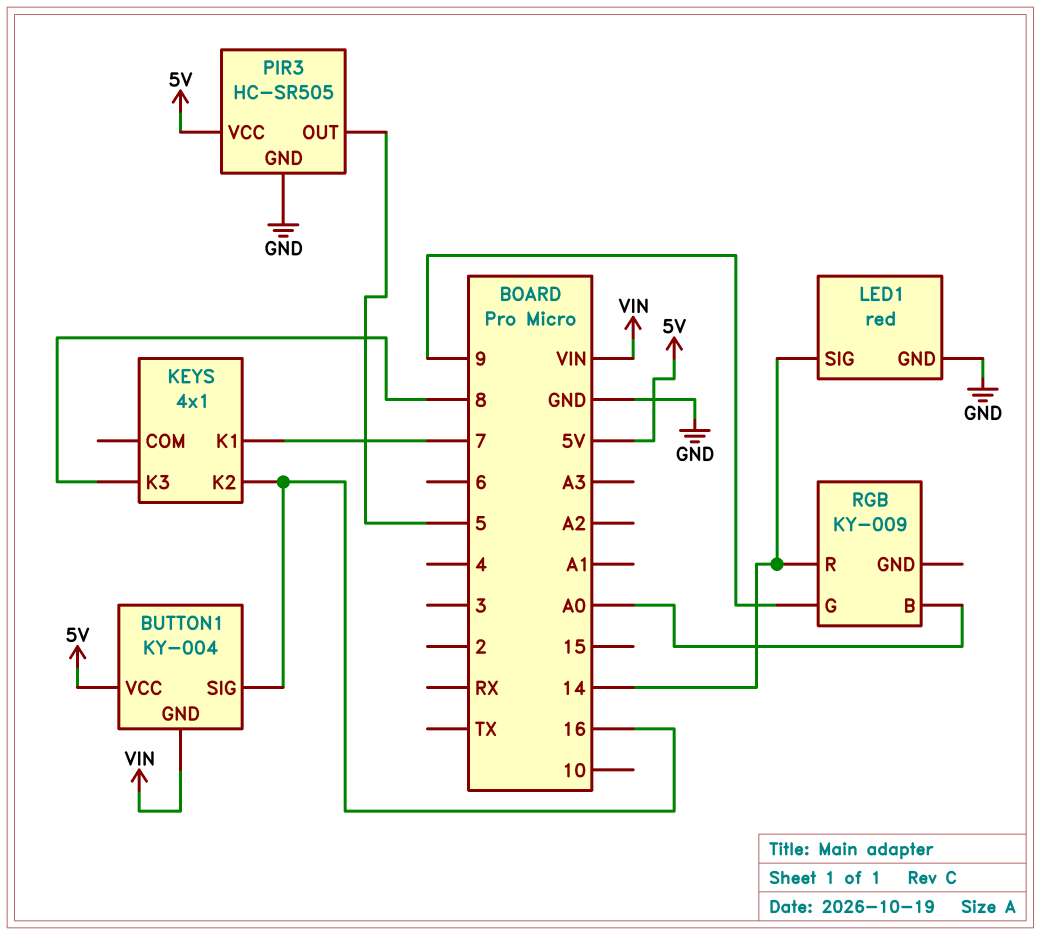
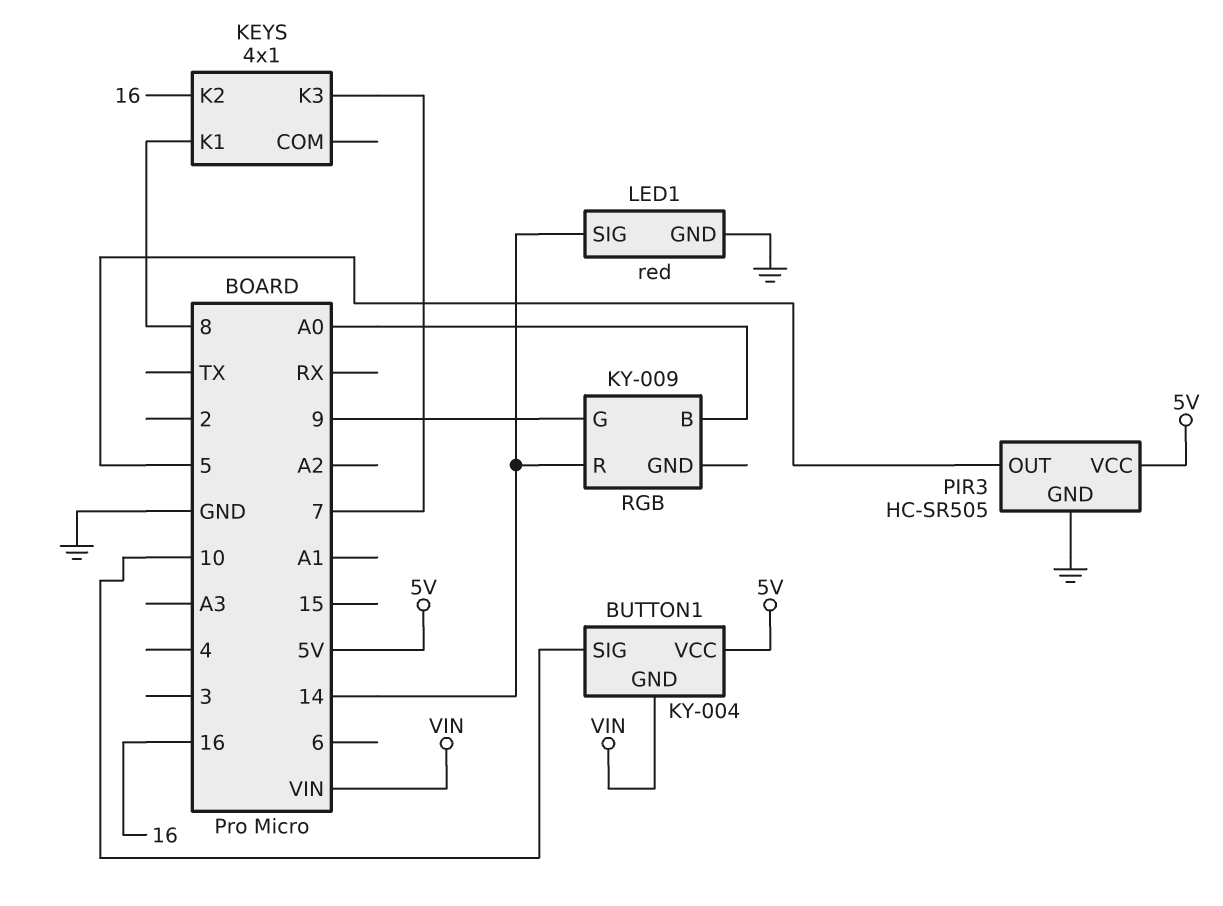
BUTTON1 pin SIG: 16 -> 10
KEYS pin K1: 7 -> 8
KEYS pin K3: 8 -> 7

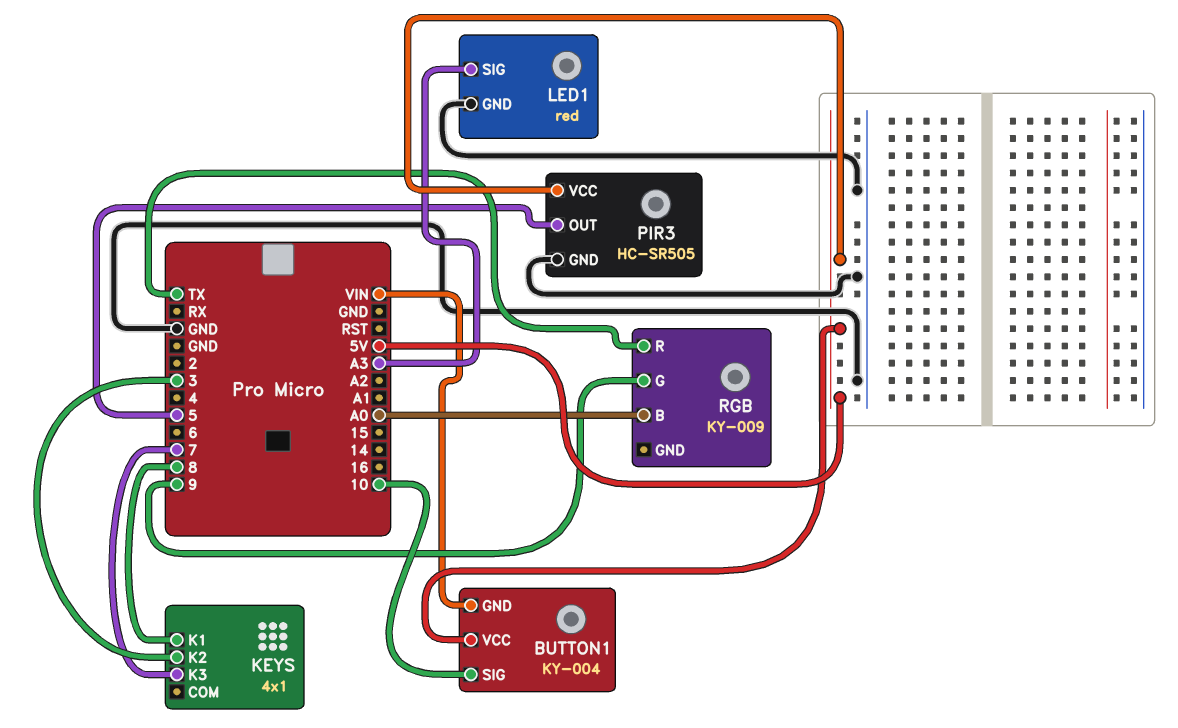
KEYS pin K2: 16 -> 3
LED1 pin SIG: 14 -> A3
RGB pin R: 14 -> TX

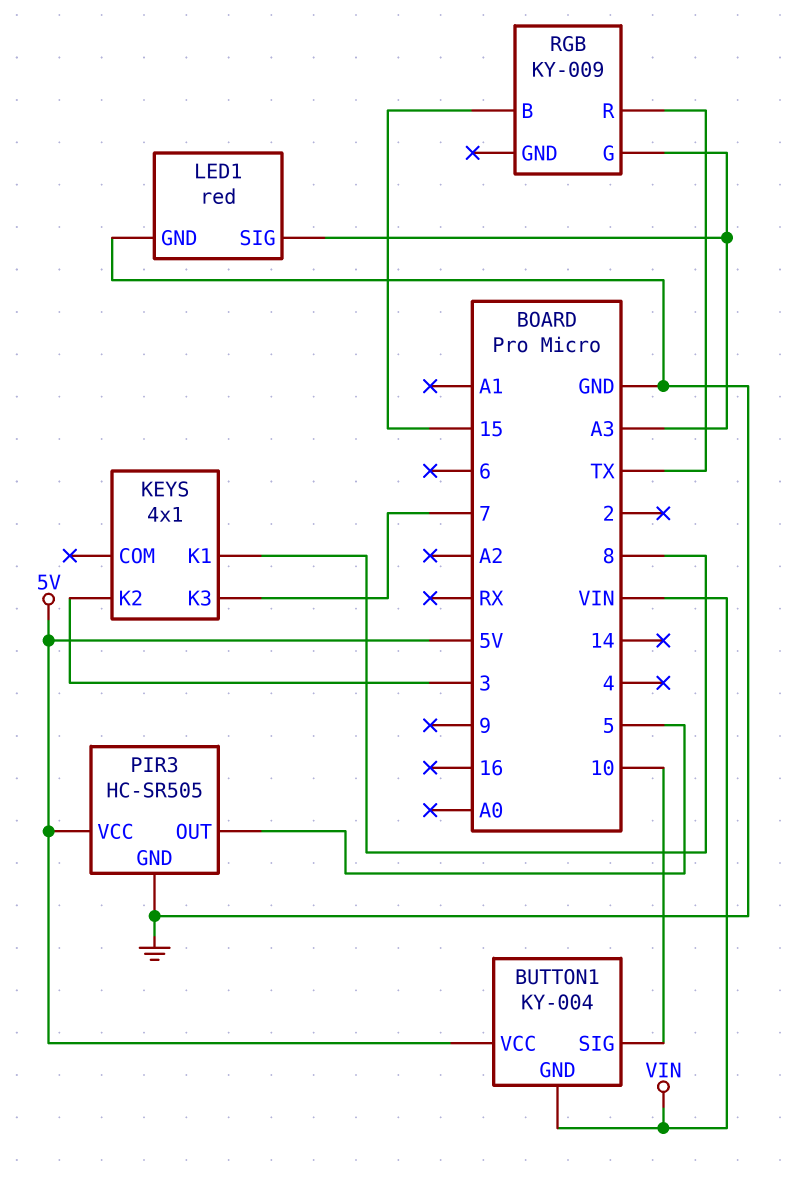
RGB pin B: A0 -> 15
RGB pin G: 9 -> A3

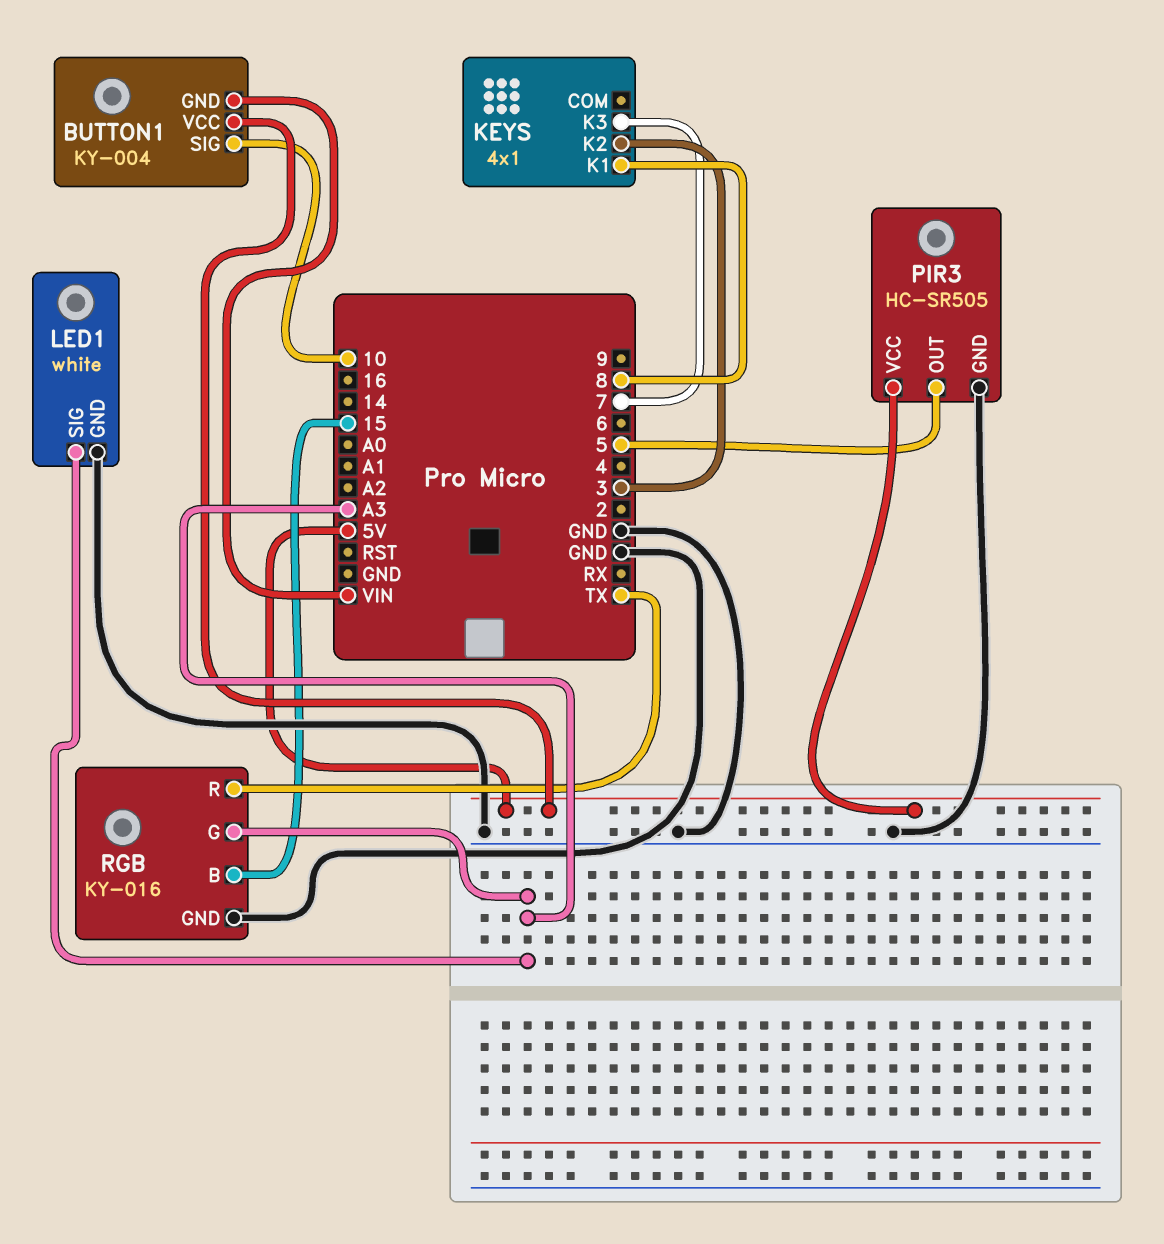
LED1: red -> white
RGB: KY-009 -> KY-016
RGB pin GND: none -> GND

